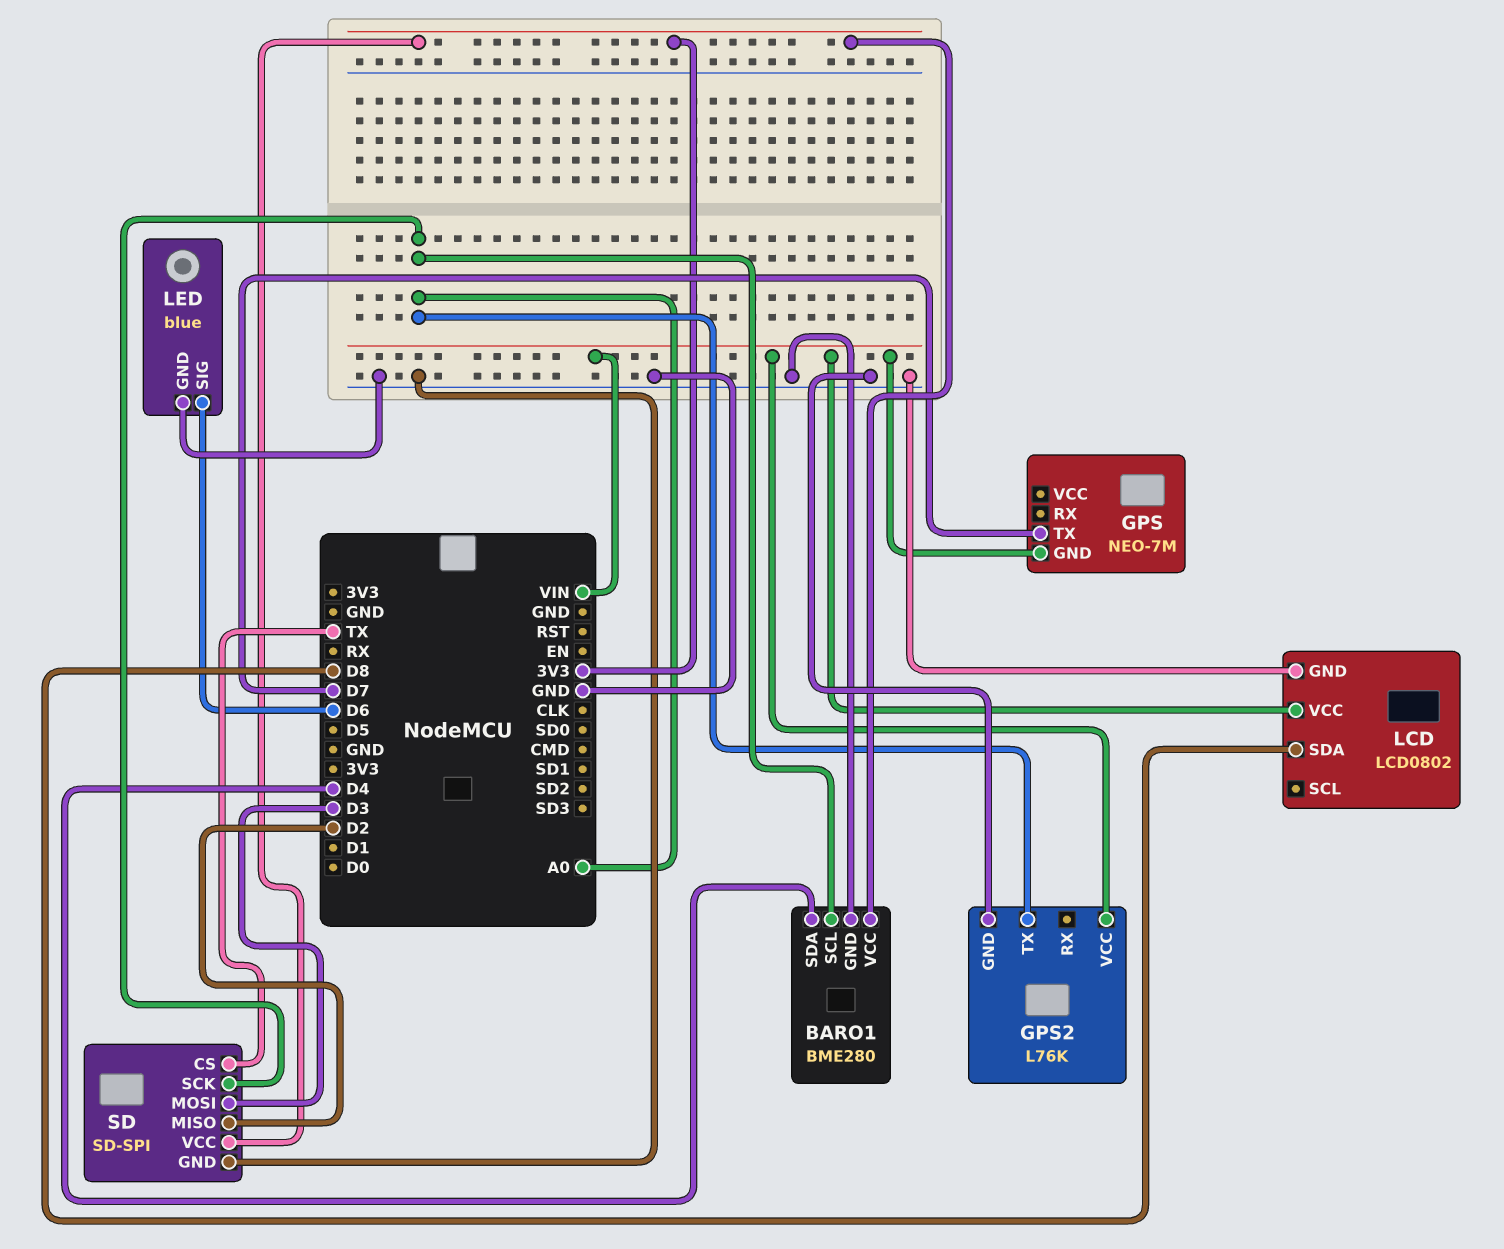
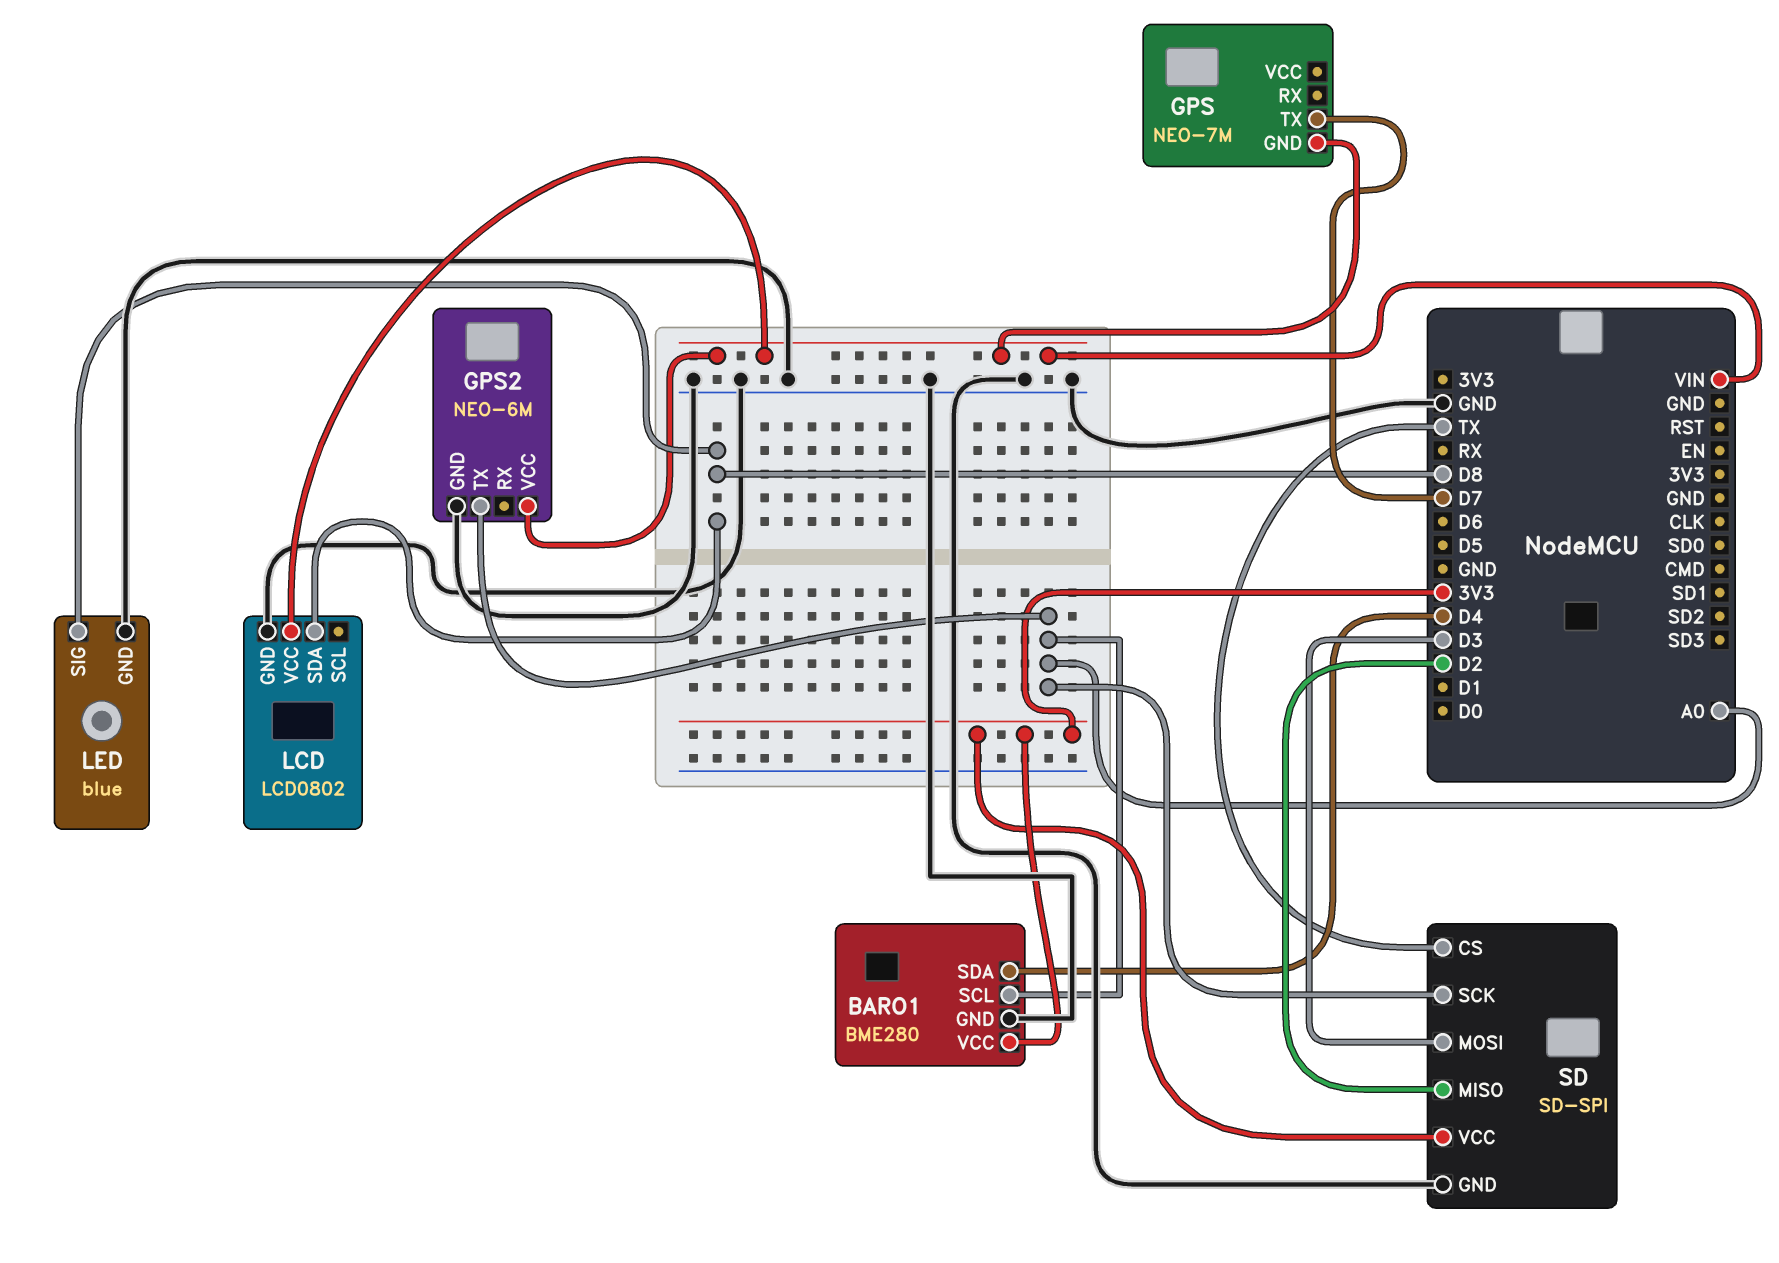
GPS2: L76K -> NEO-6M
LED pin SIG: D6 -> D8

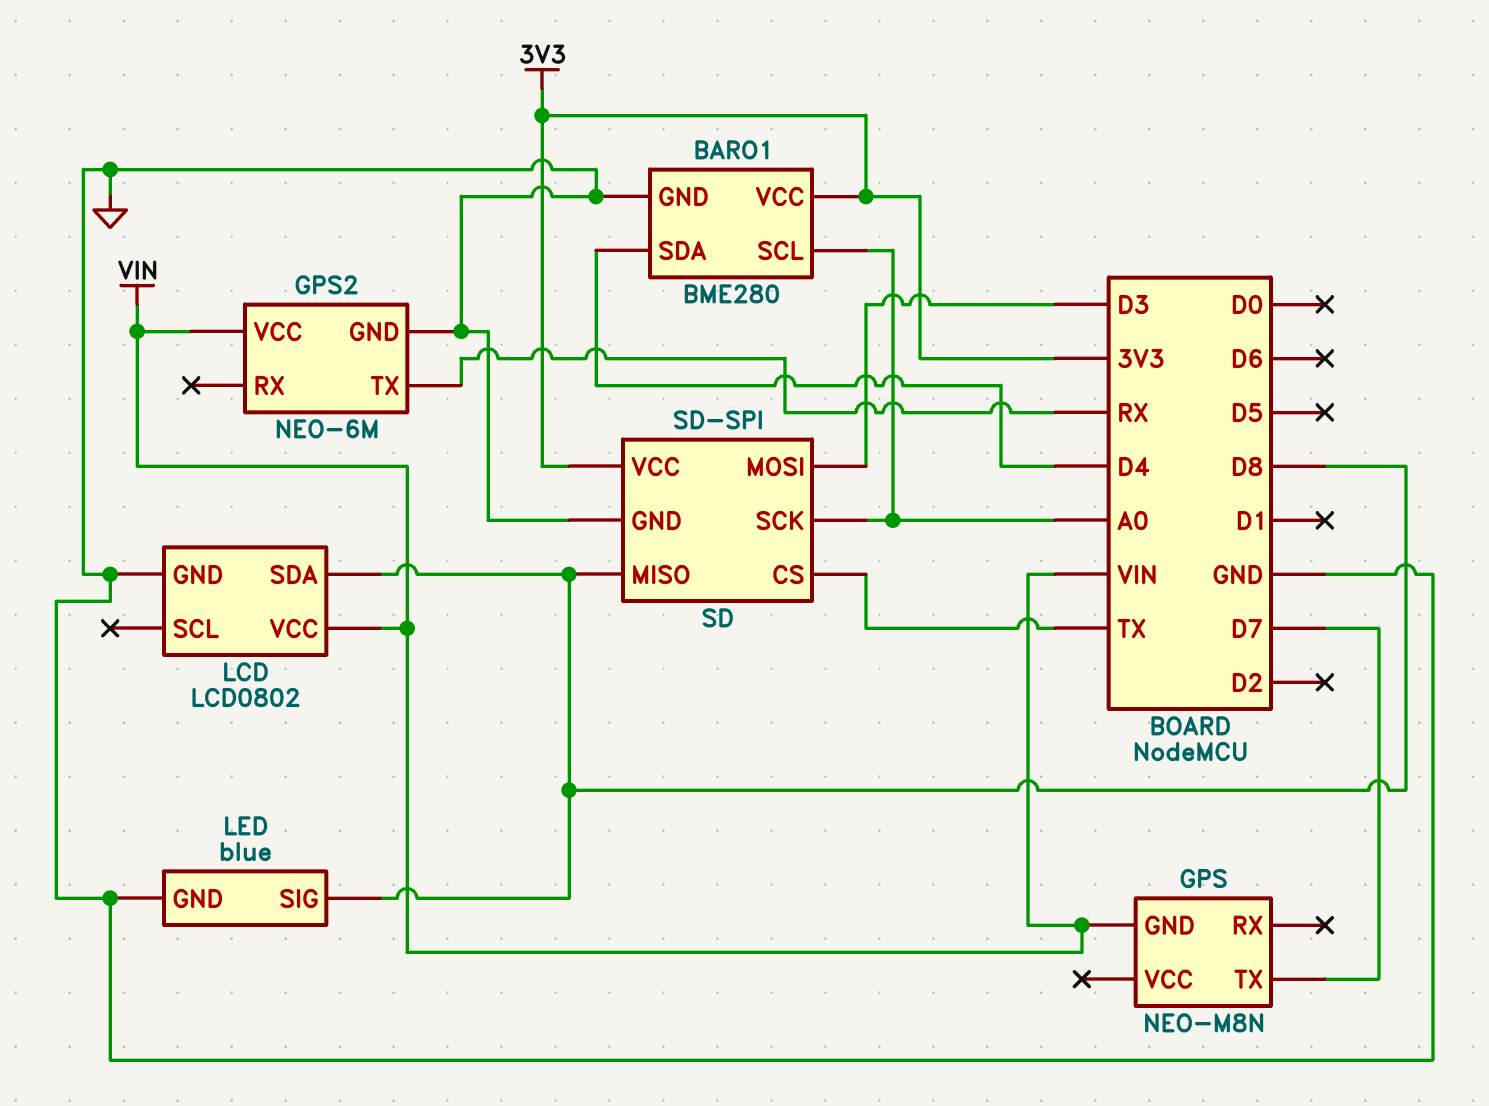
GPS: NEO-7M -> NEO-M8N
GPS2 pin TX: A0 -> RX
SD pin MISO: D2 -> D8

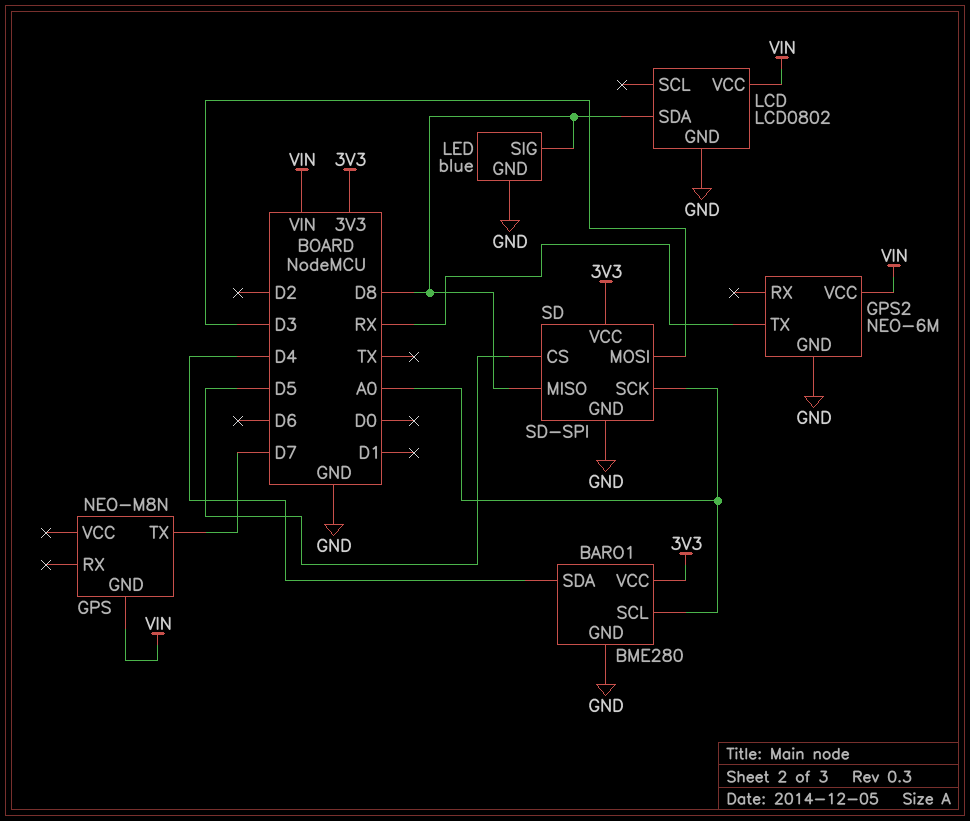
SD pin CS: TX -> D5

